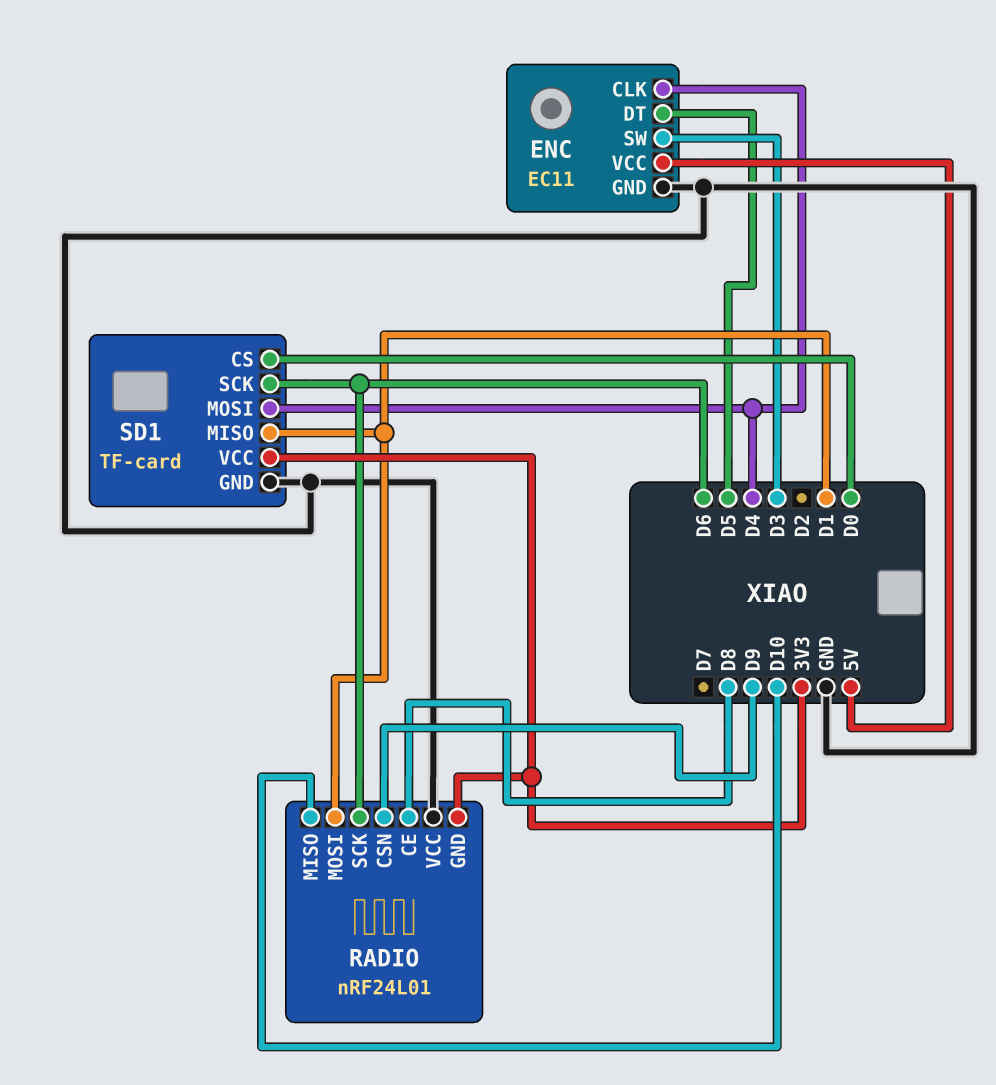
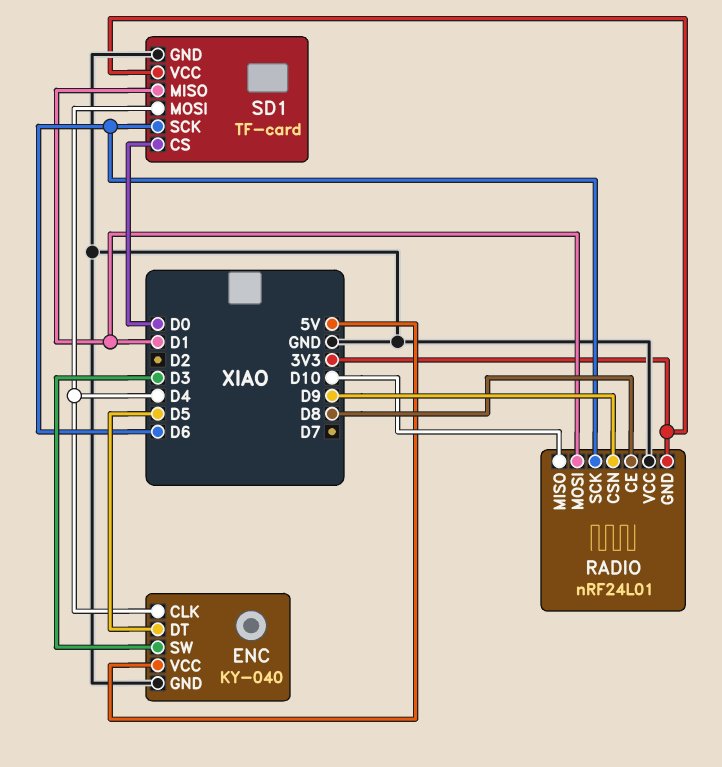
ENC: EC11 -> KY-040

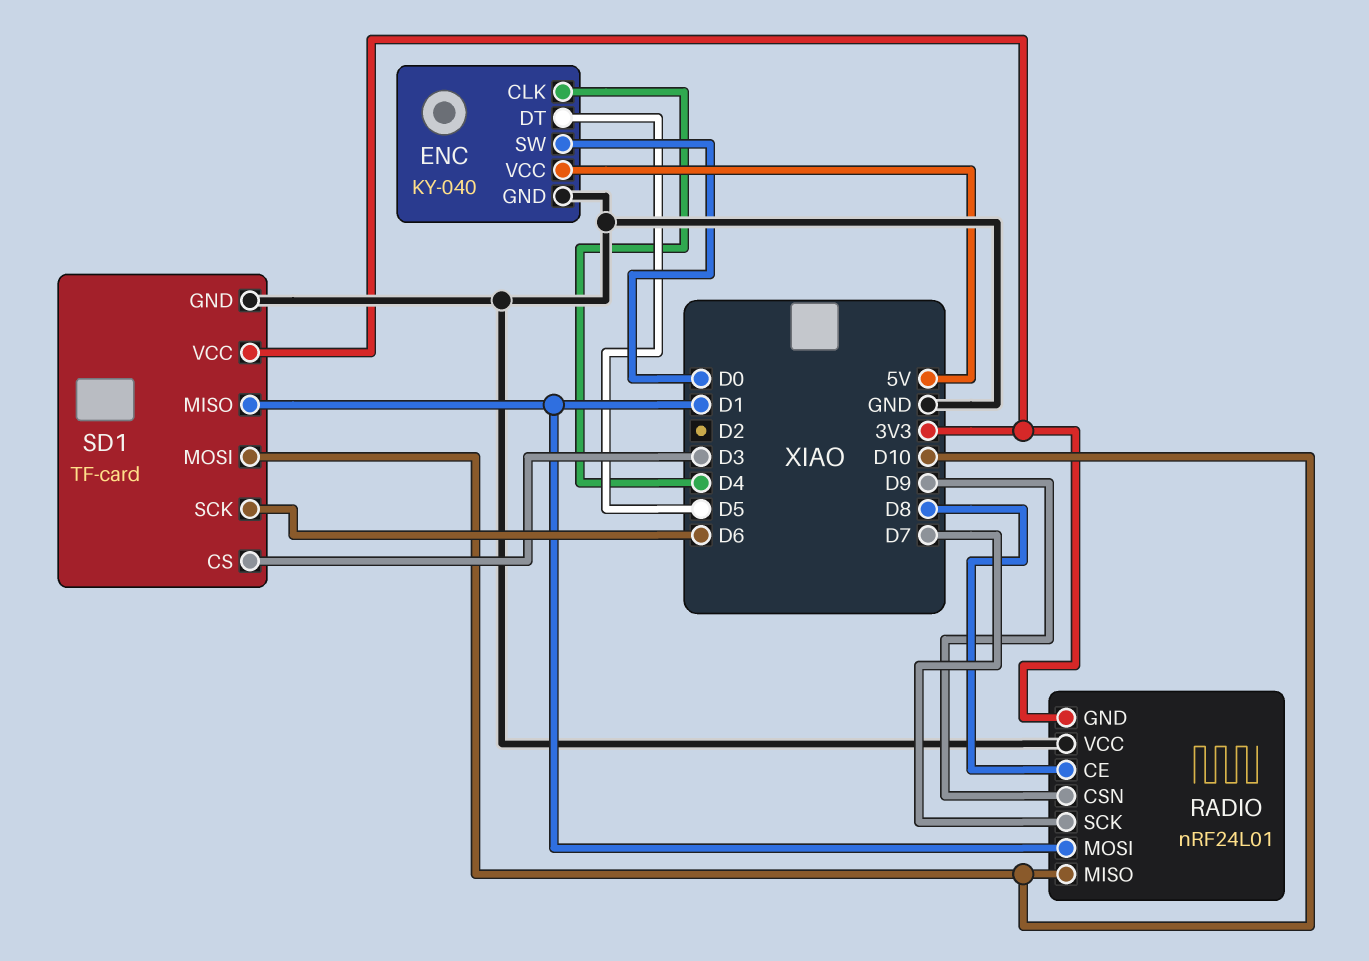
ENC pin SW: D3 -> D0
RADIO pin SCK: D6 -> D7
SD1 pin CS: D0 -> D3
SD1 pin MOSI: D4 -> D10

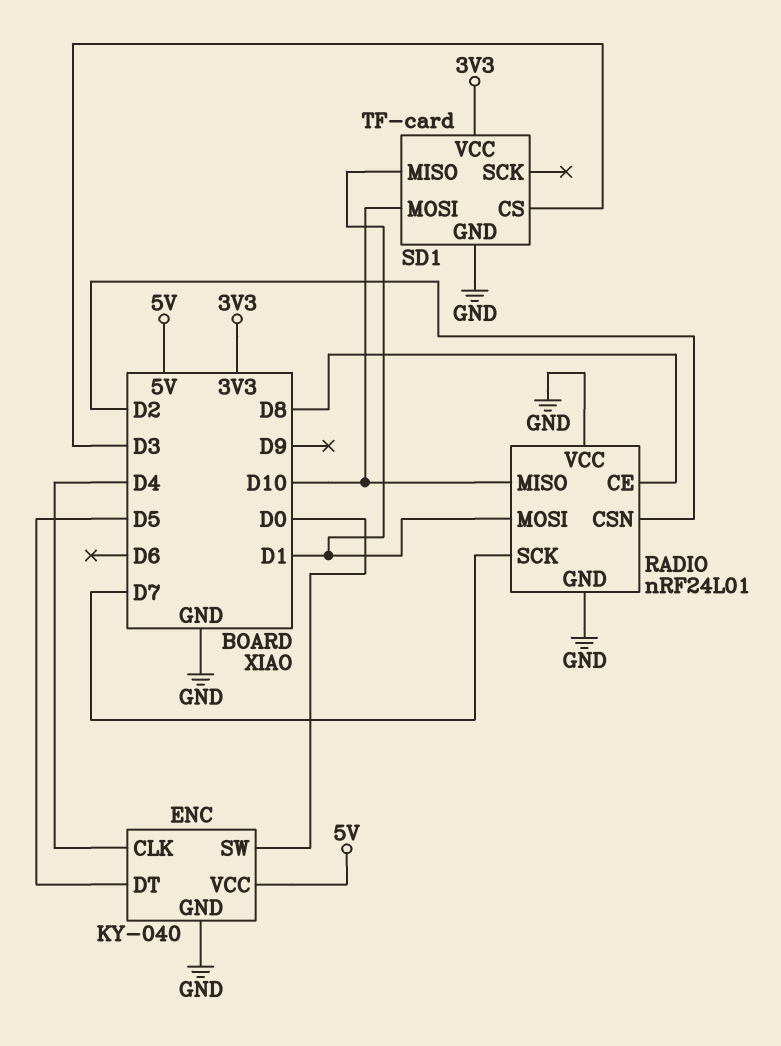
RADIO pin CSN: D9 -> D2
RADIO pin GND: 3V3 -> GND
SD1 pin SCK: D6 -> none

